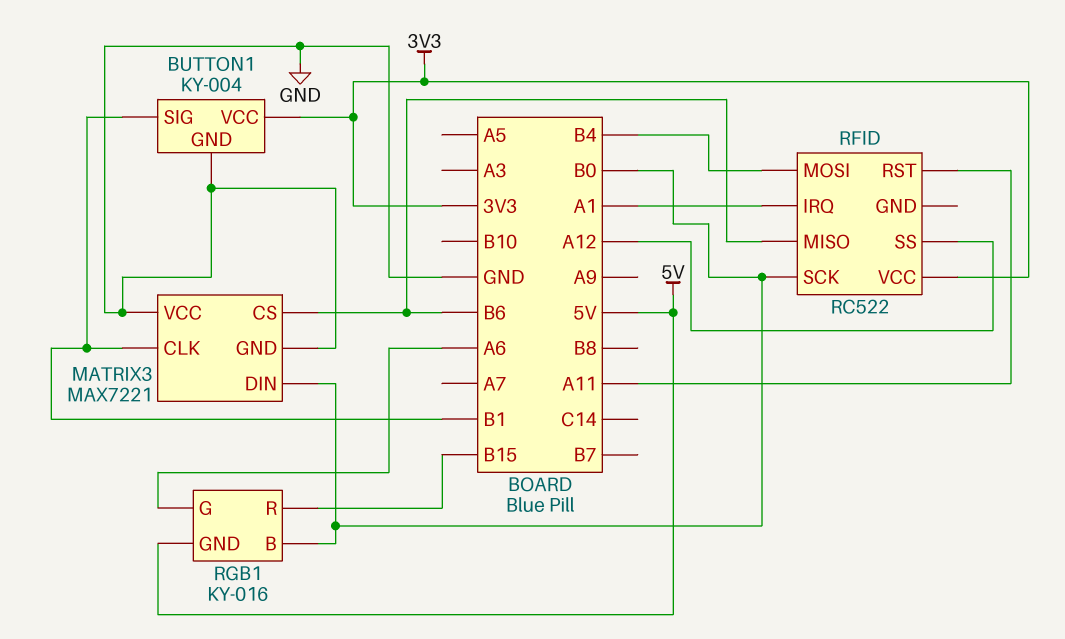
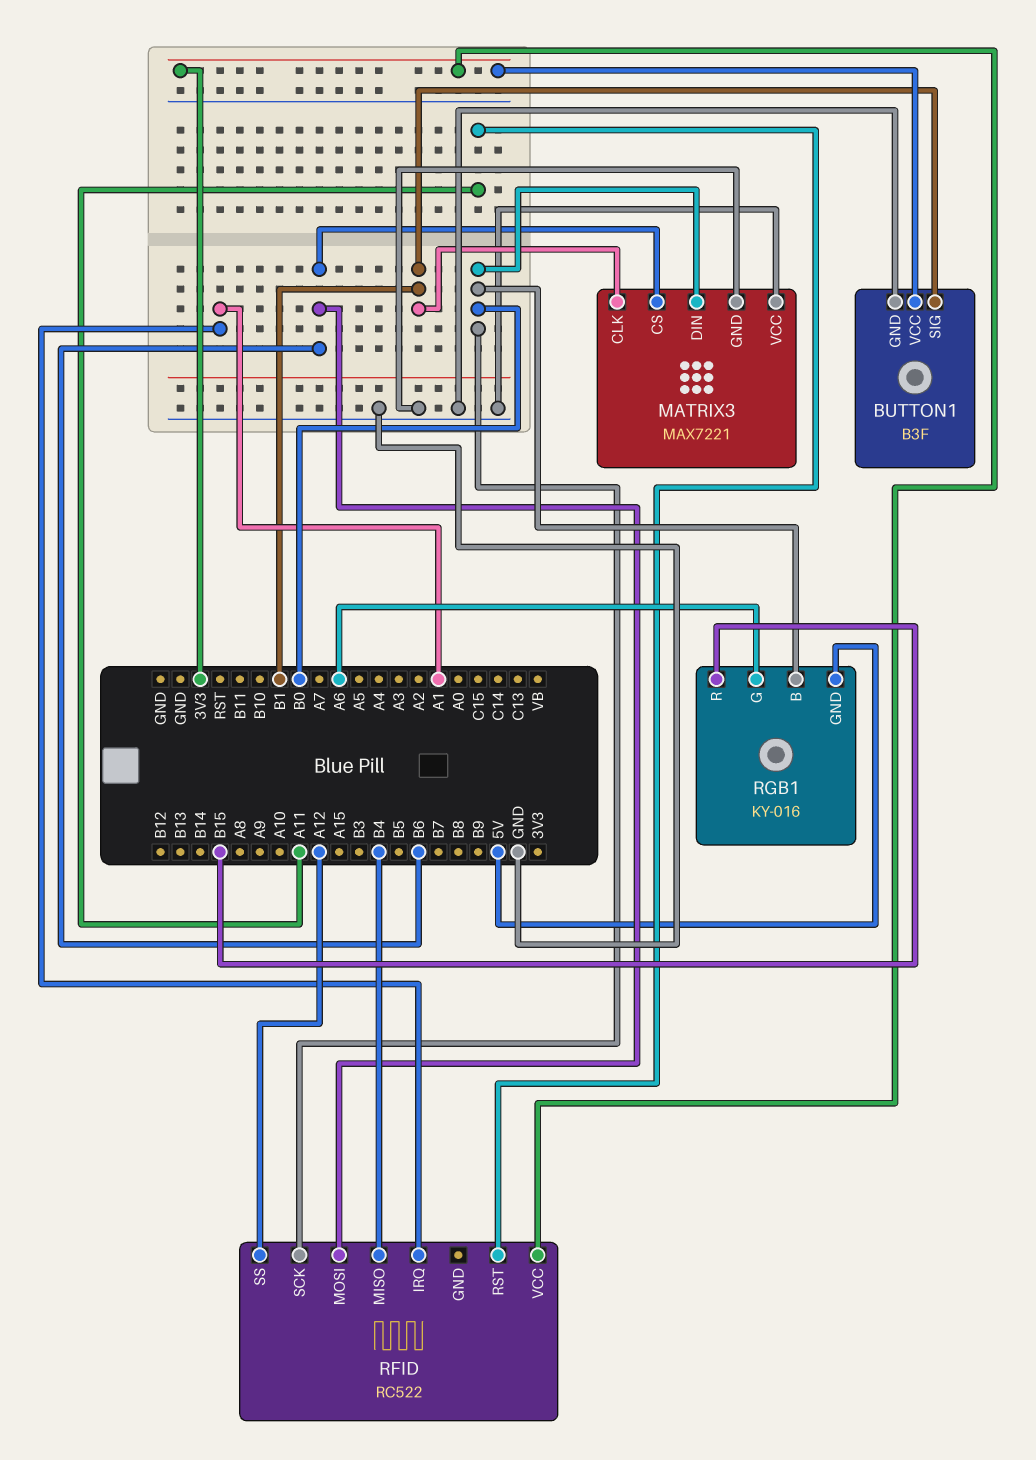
BUTTON1: KY-004 -> B3F
RFID pin MISO: B6 -> B4
RFID pin MOSI: B4 -> B6

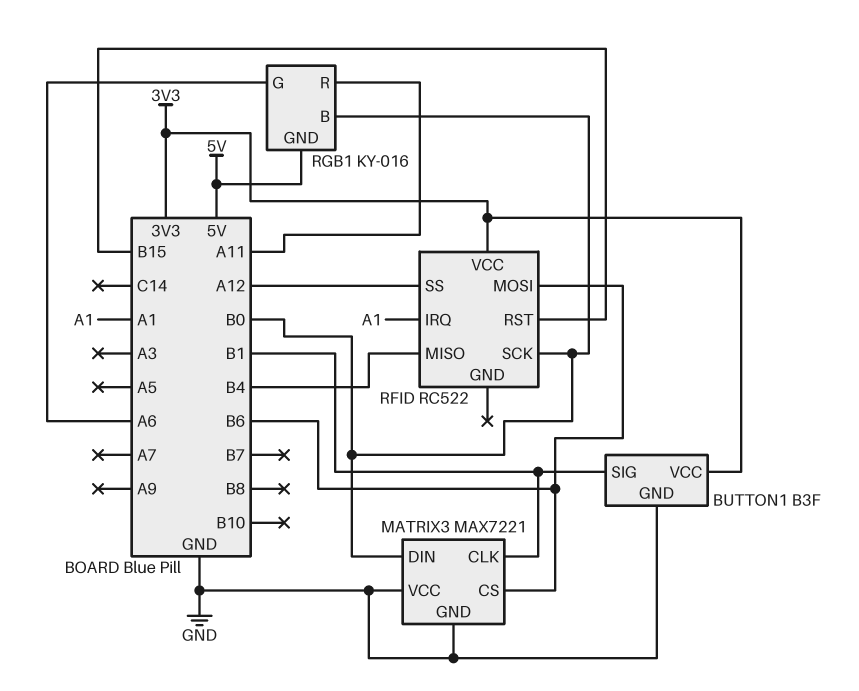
RFID pin RST: A11 -> B15
RGB1 pin R: B15 -> A11

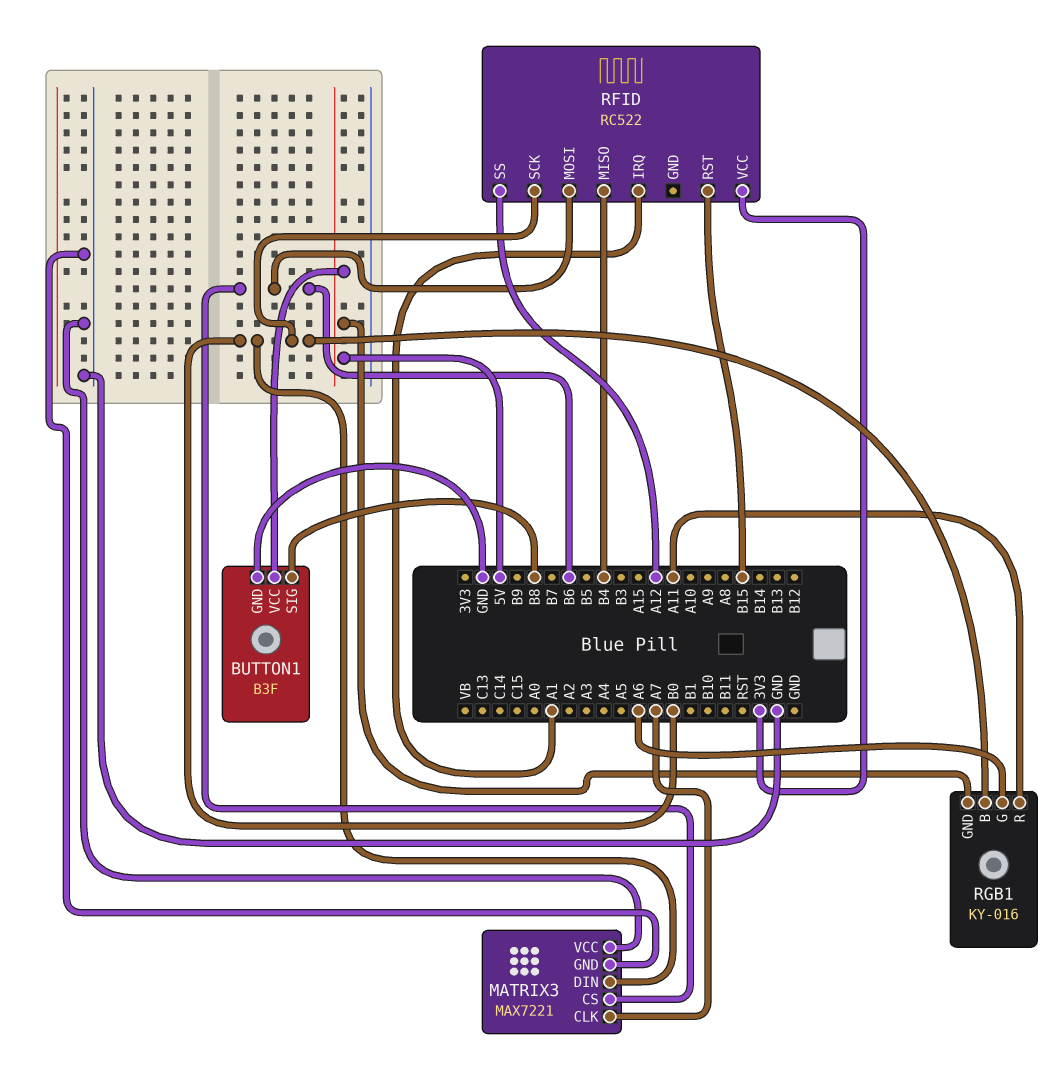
BUTTON1 pin SIG: B1 -> B8
BUTTON1 pin VCC: 3V3 -> 5V
MATRIX3 pin CLK: B1 -> A7

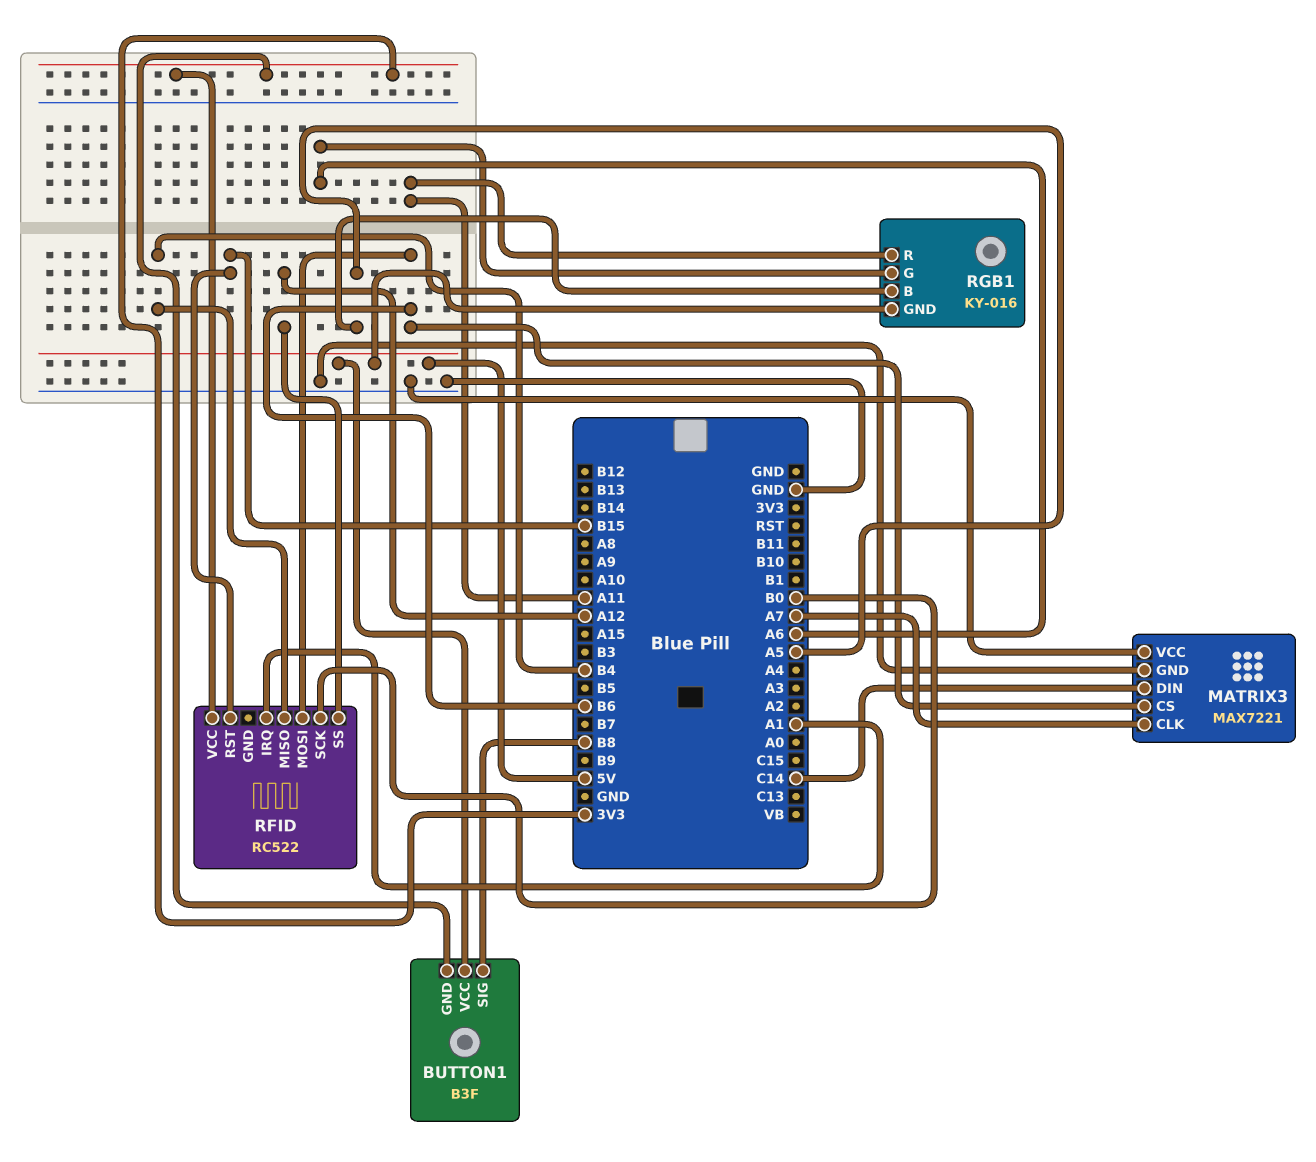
BUTTON1 pin GND: GND -> 3V3
MATRIX3 pin DIN: B0 -> C14
RGB1 pin B: B0 -> A5

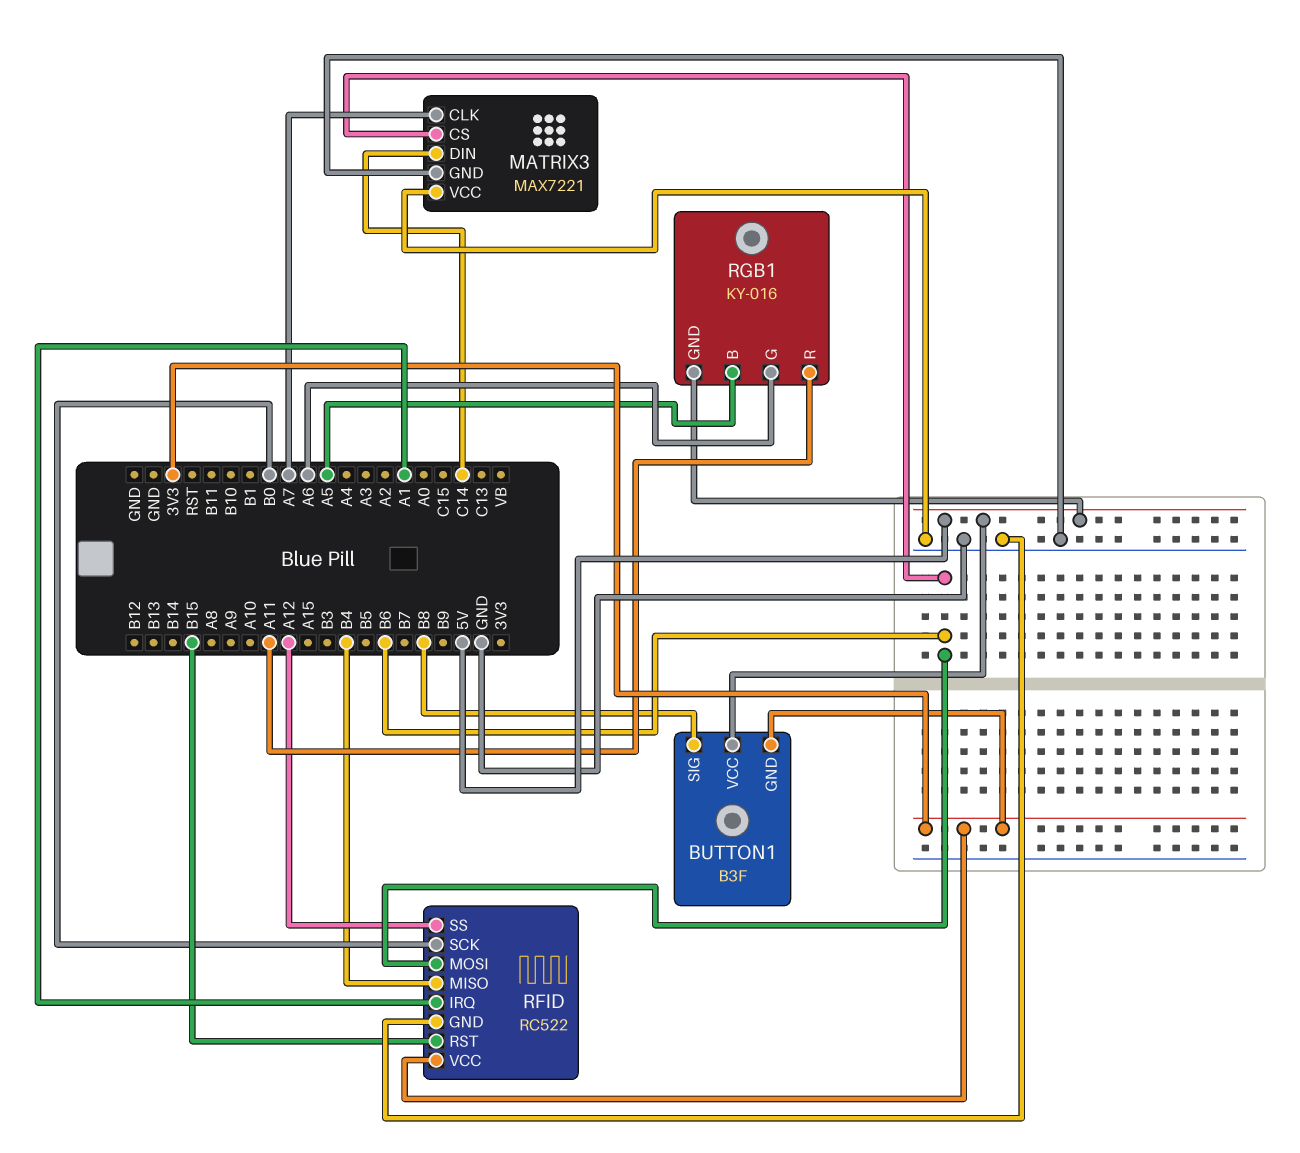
RFID pin GND: none -> GND

